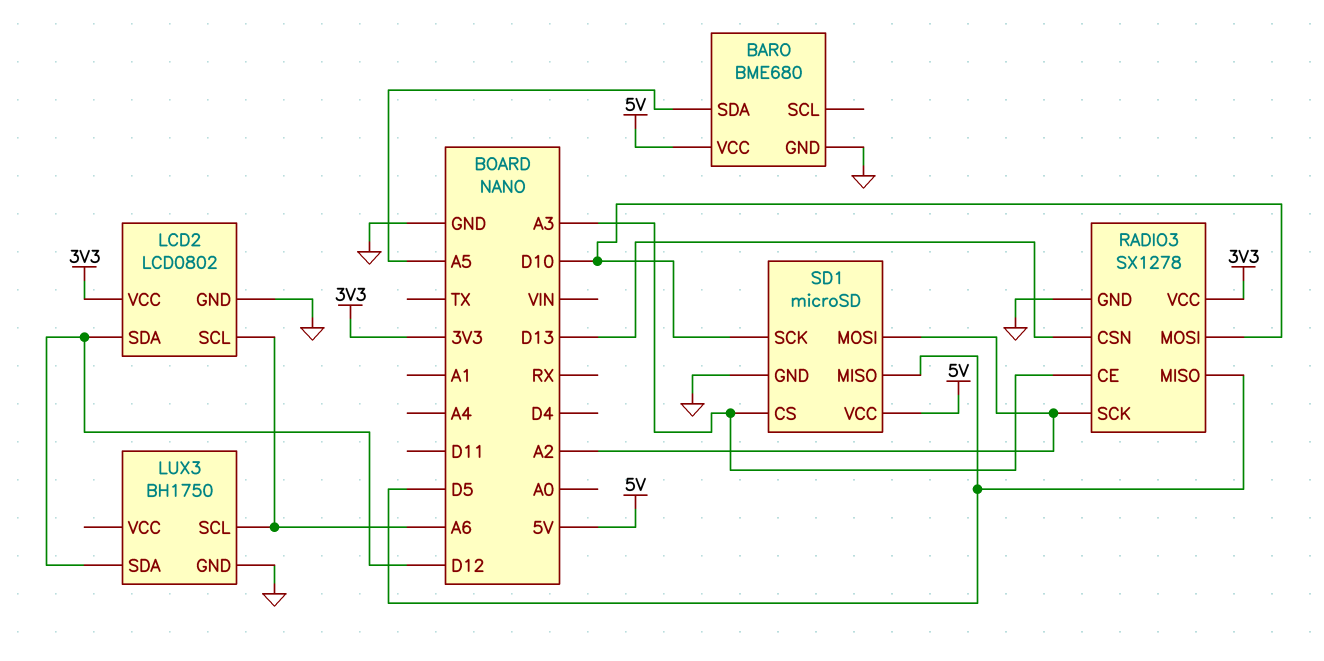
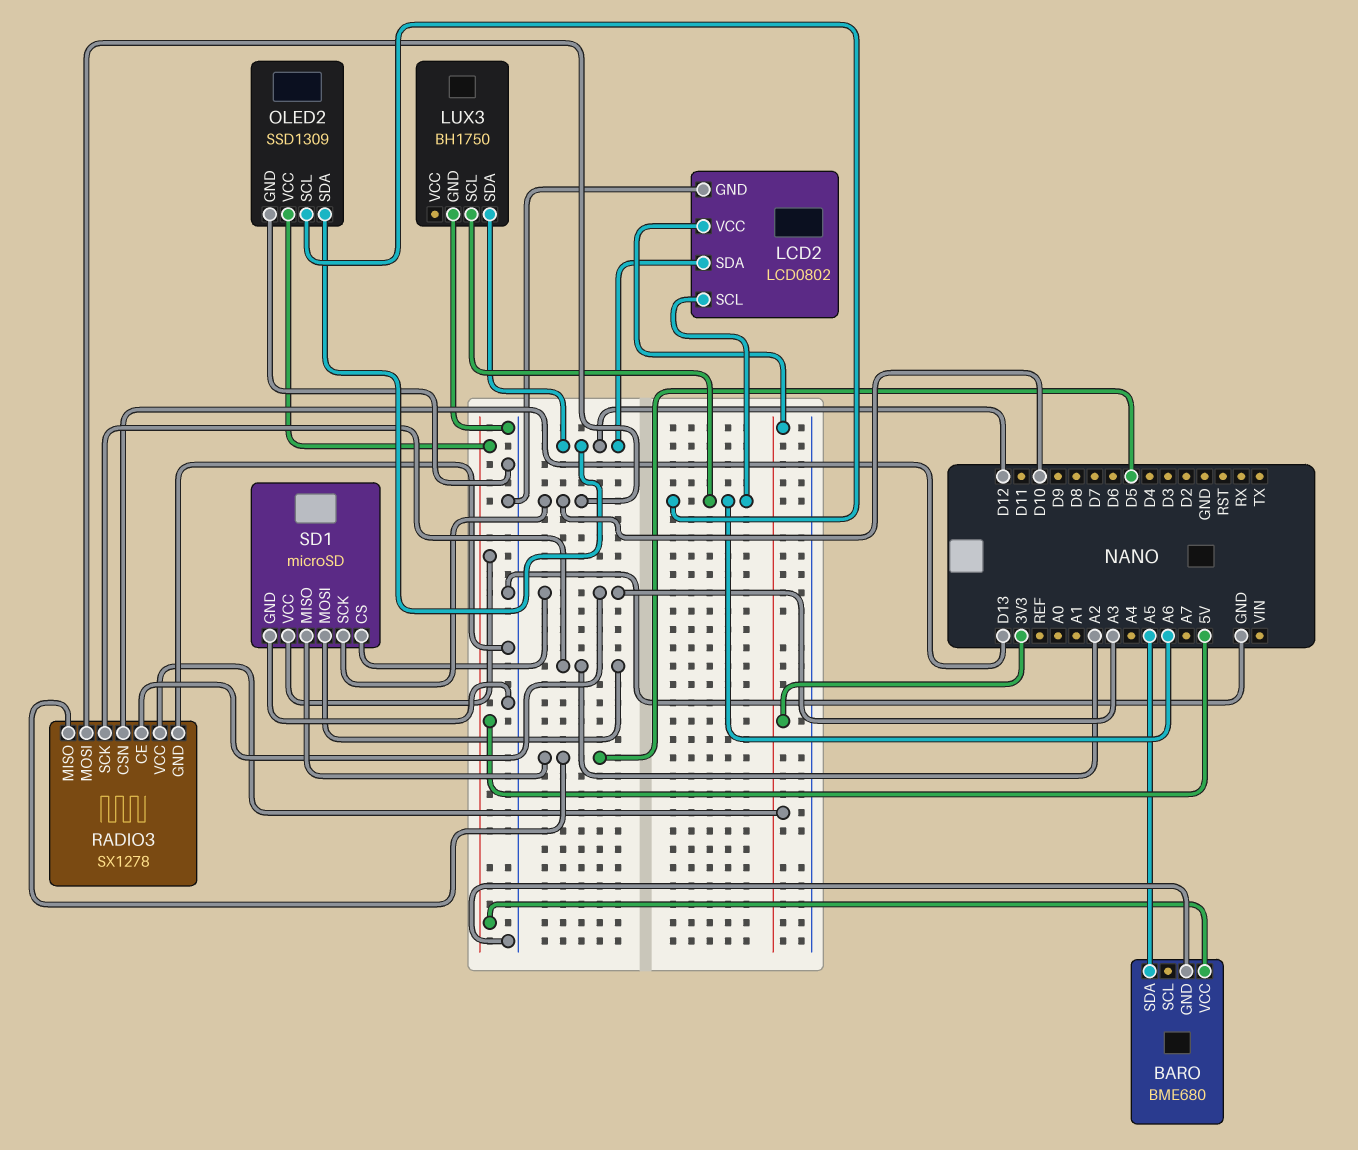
OLED2: none -> SSD1309
OLED2 pin GND: none -> GND
OLED2 pin SCL: none -> A6
OLED2 pin SDA: none -> D12
OLED2 pin VCC: none -> 5V

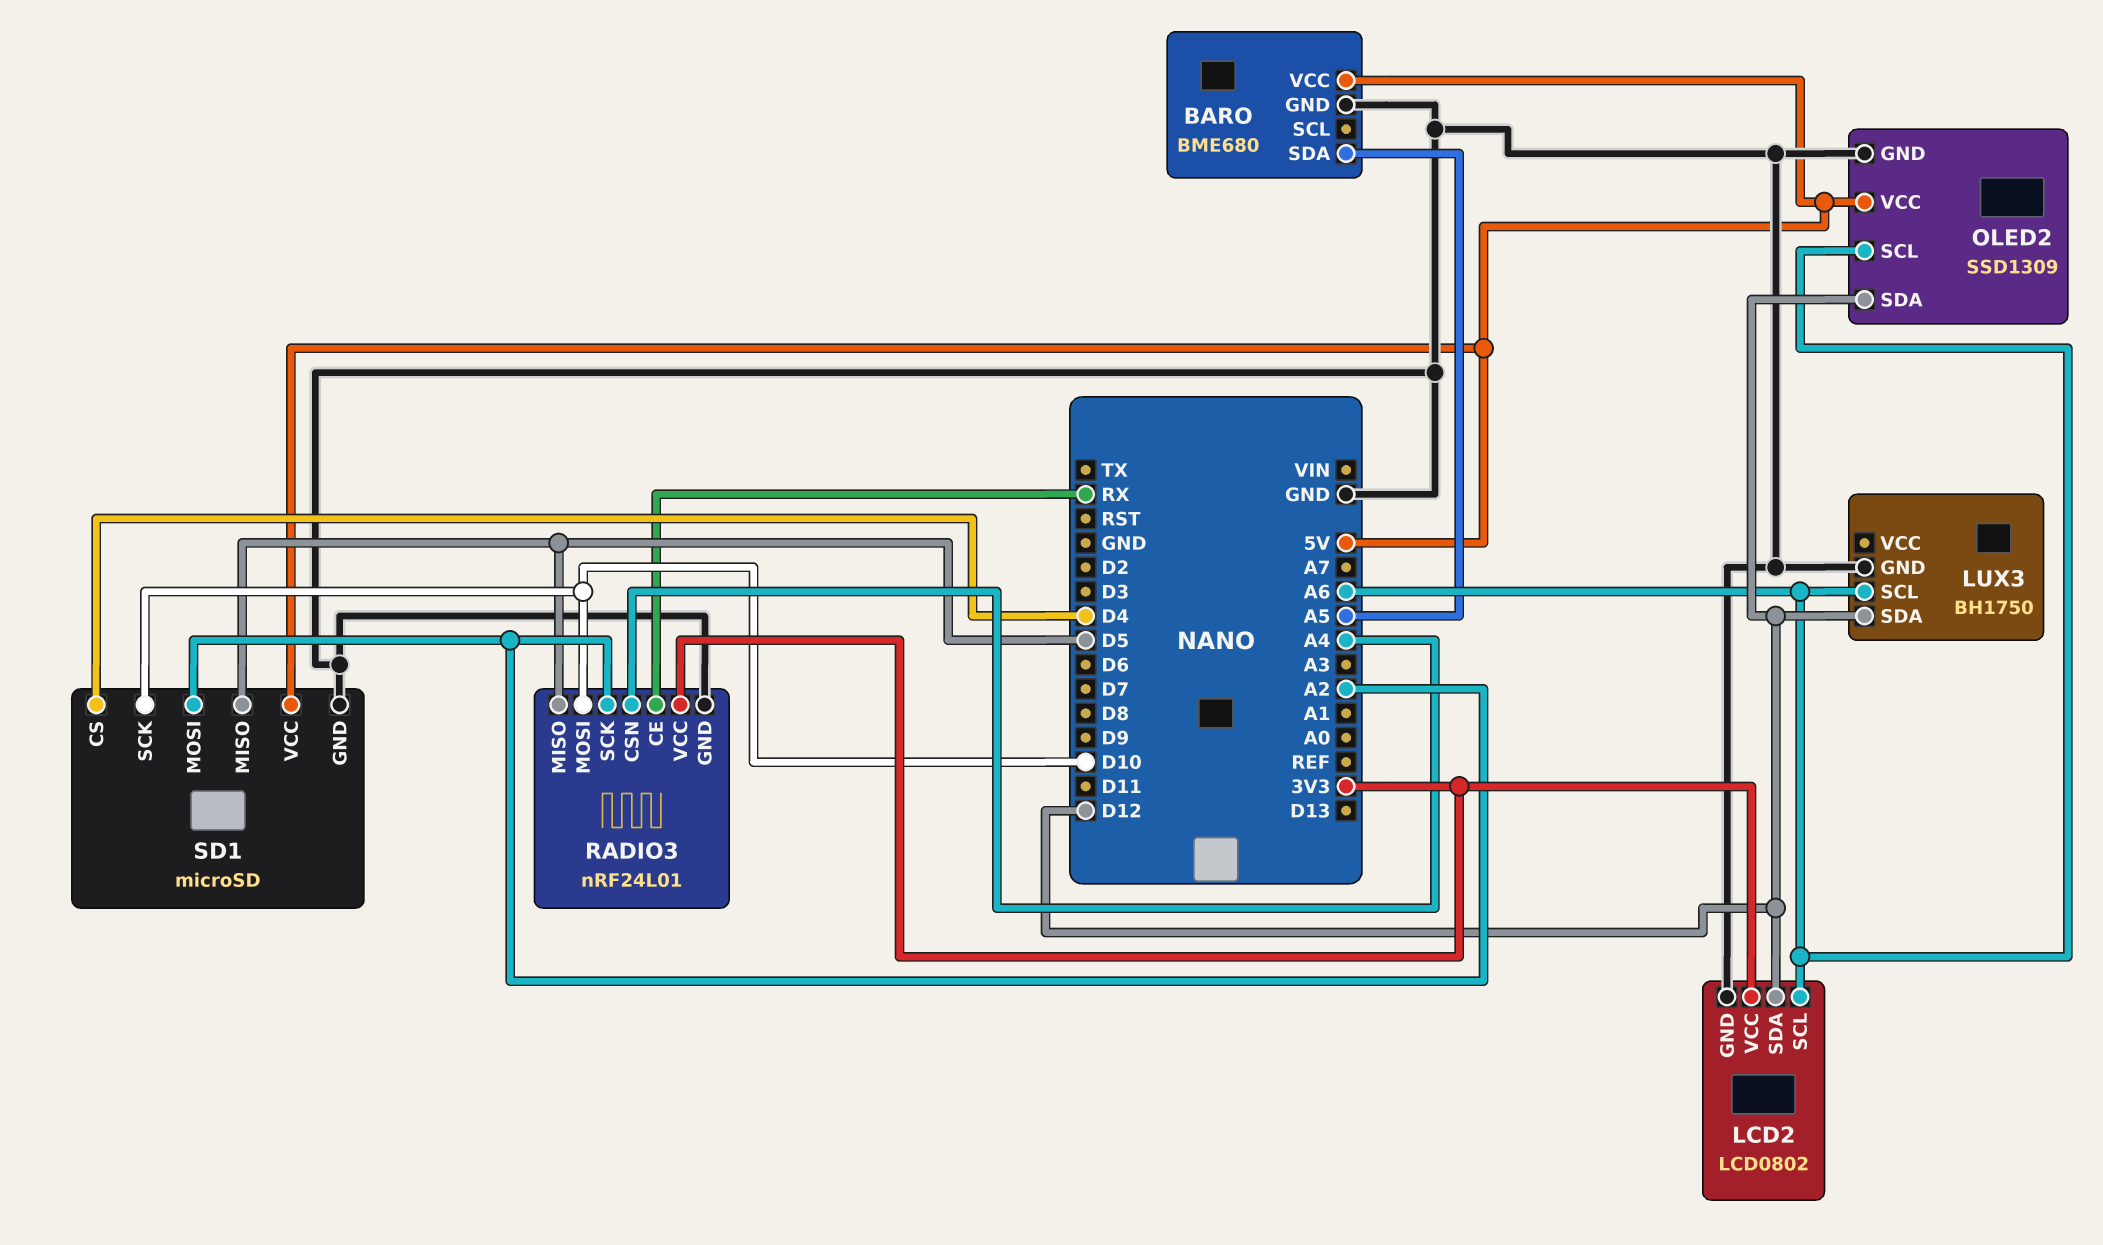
RADIO3: SX1278 -> nRF24L01
RADIO3 pin CE: A3 -> RX
RADIO3 pin CSN: D13 -> A4
SD1 pin CS: A3 -> D4

